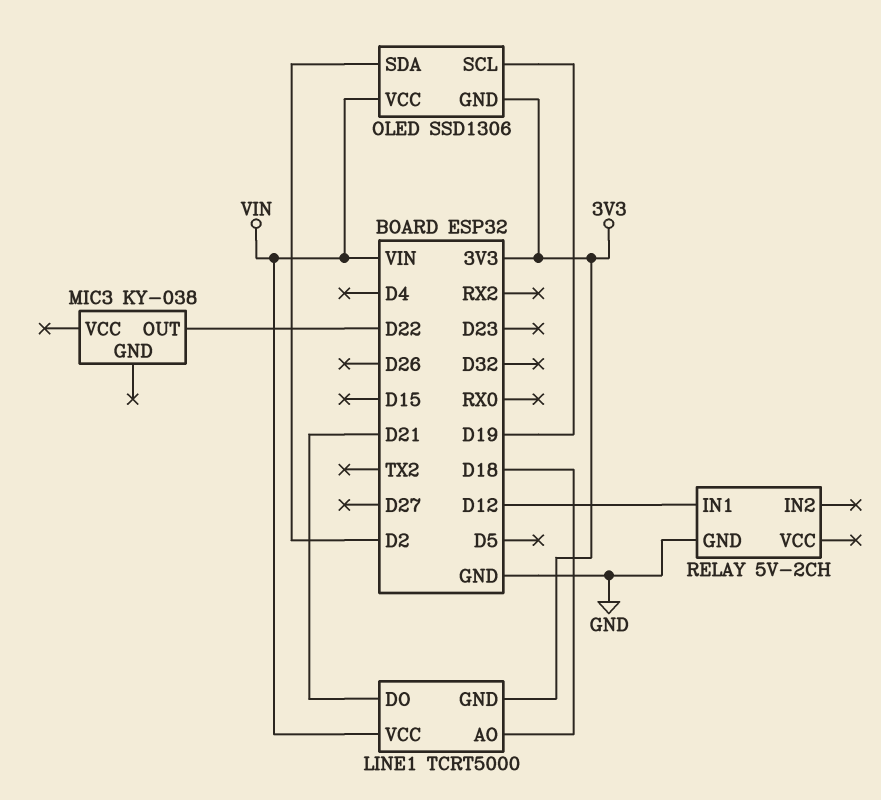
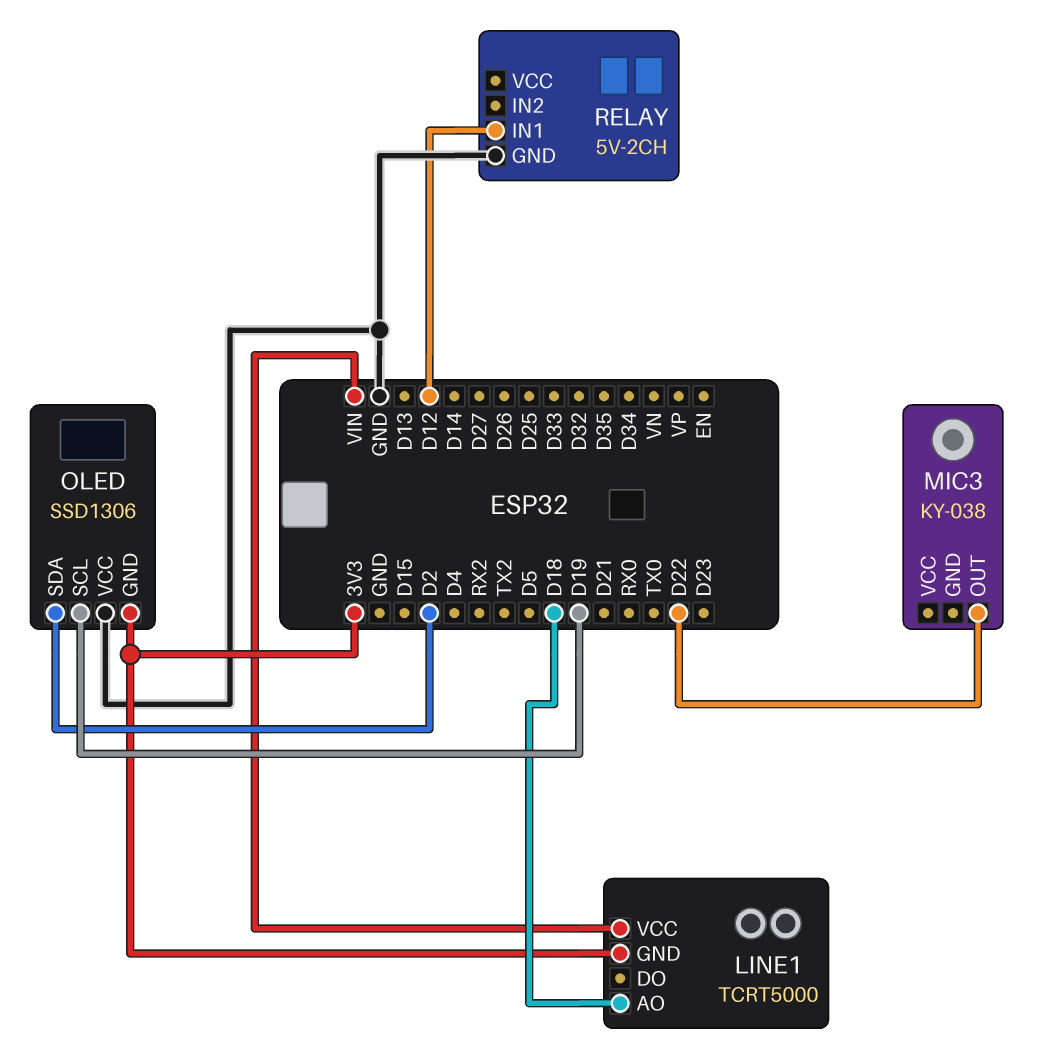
LINE1 pin DO: D21 -> none
OLED pin VCC: VIN -> GND

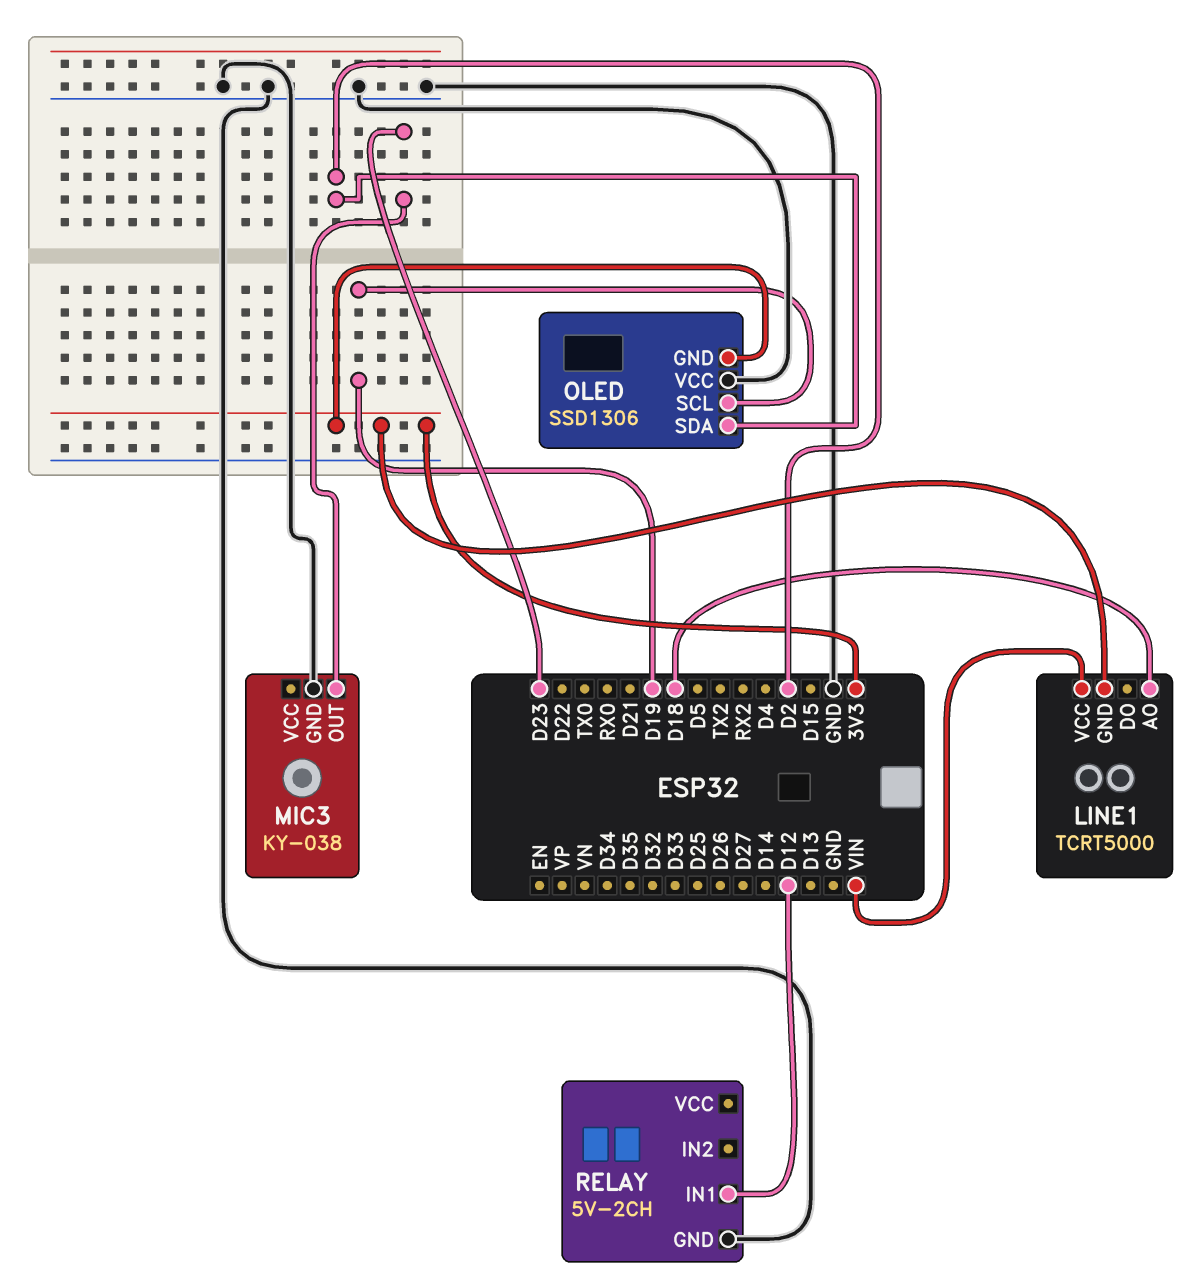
MIC3 pin GND: none -> GND
MIC3 pin OUT: D22 -> D23

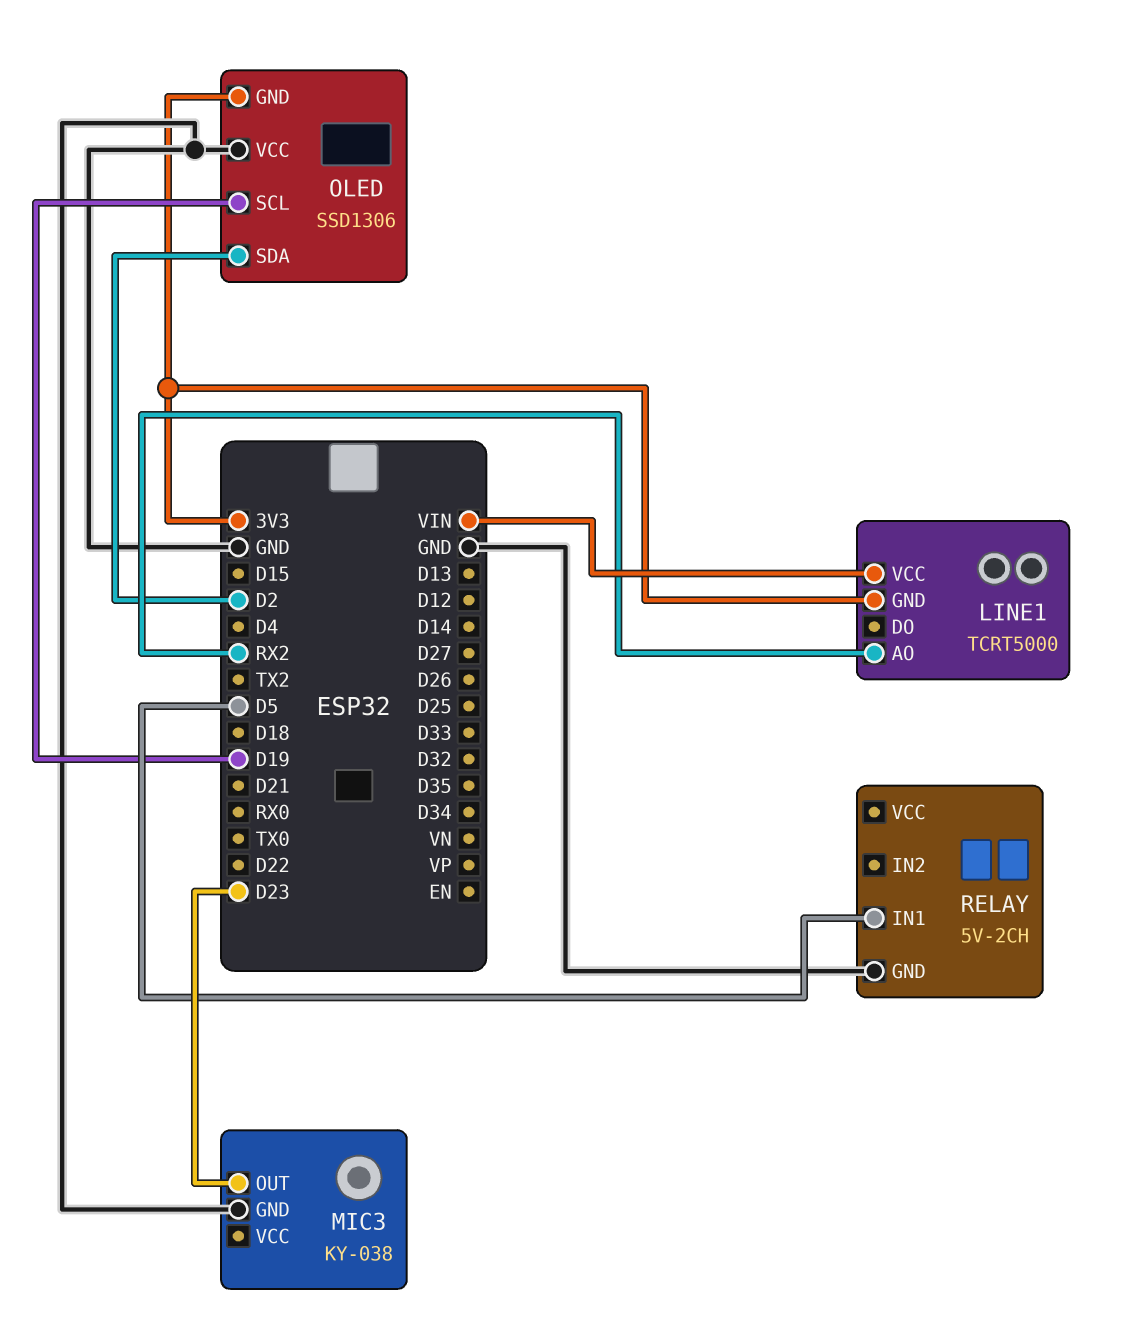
LINE1 pin AO: D18 -> RX2
RELAY pin IN1: D12 -> D5

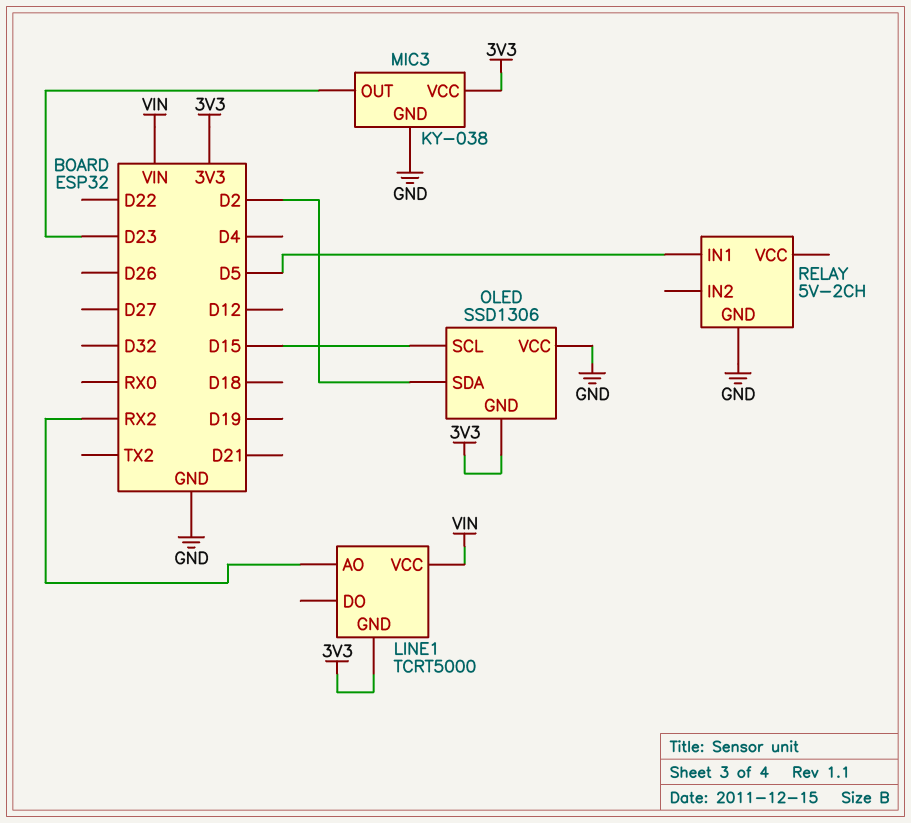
MIC3 pin VCC: none -> 3V3
OLED pin SCL: D19 -> D15

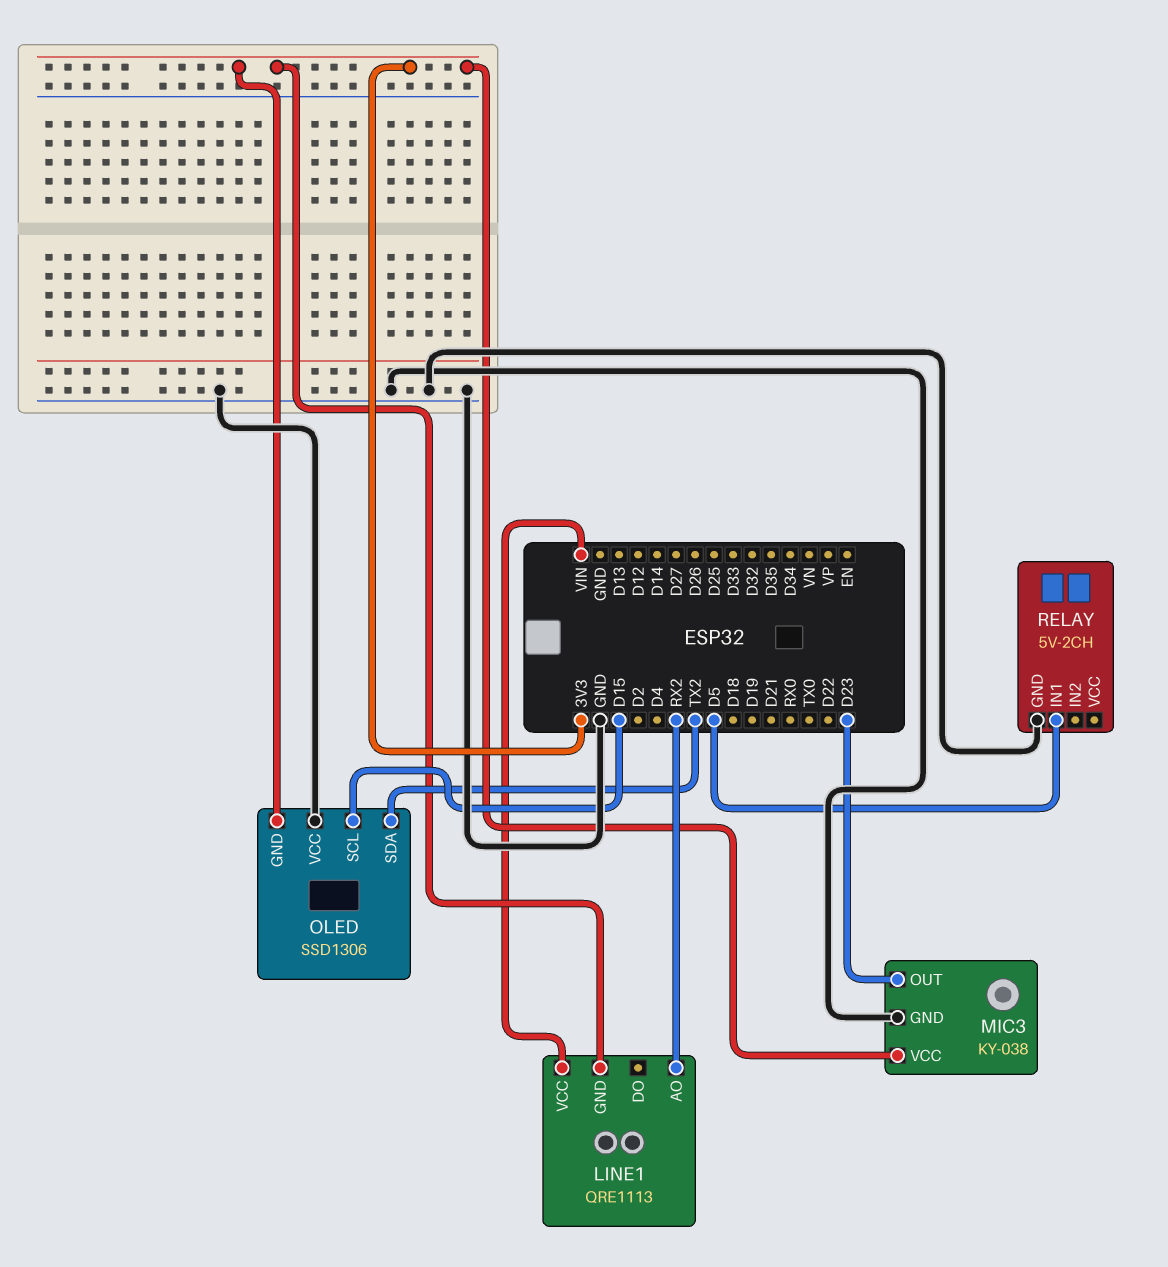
LINE1: TCRT5000 -> QRE1113
OLED pin SDA: D2 -> TX2

